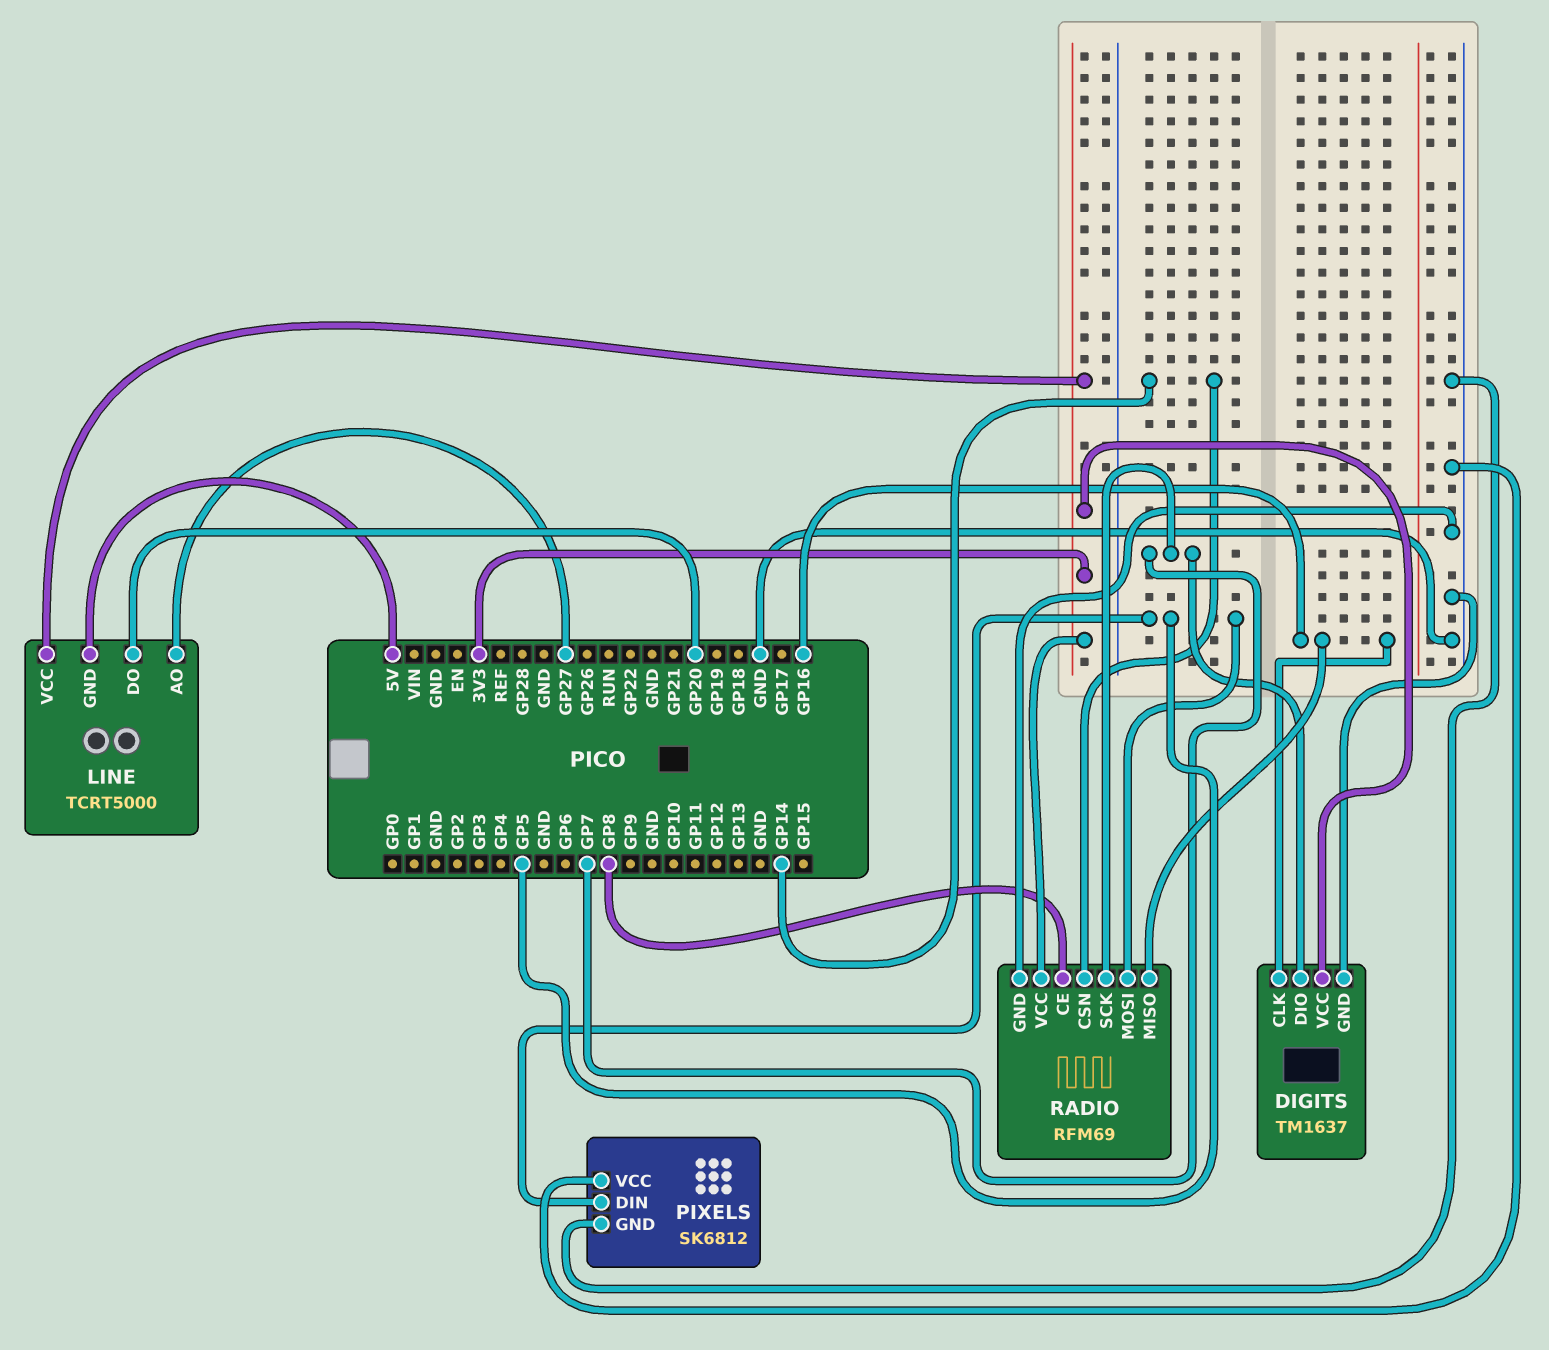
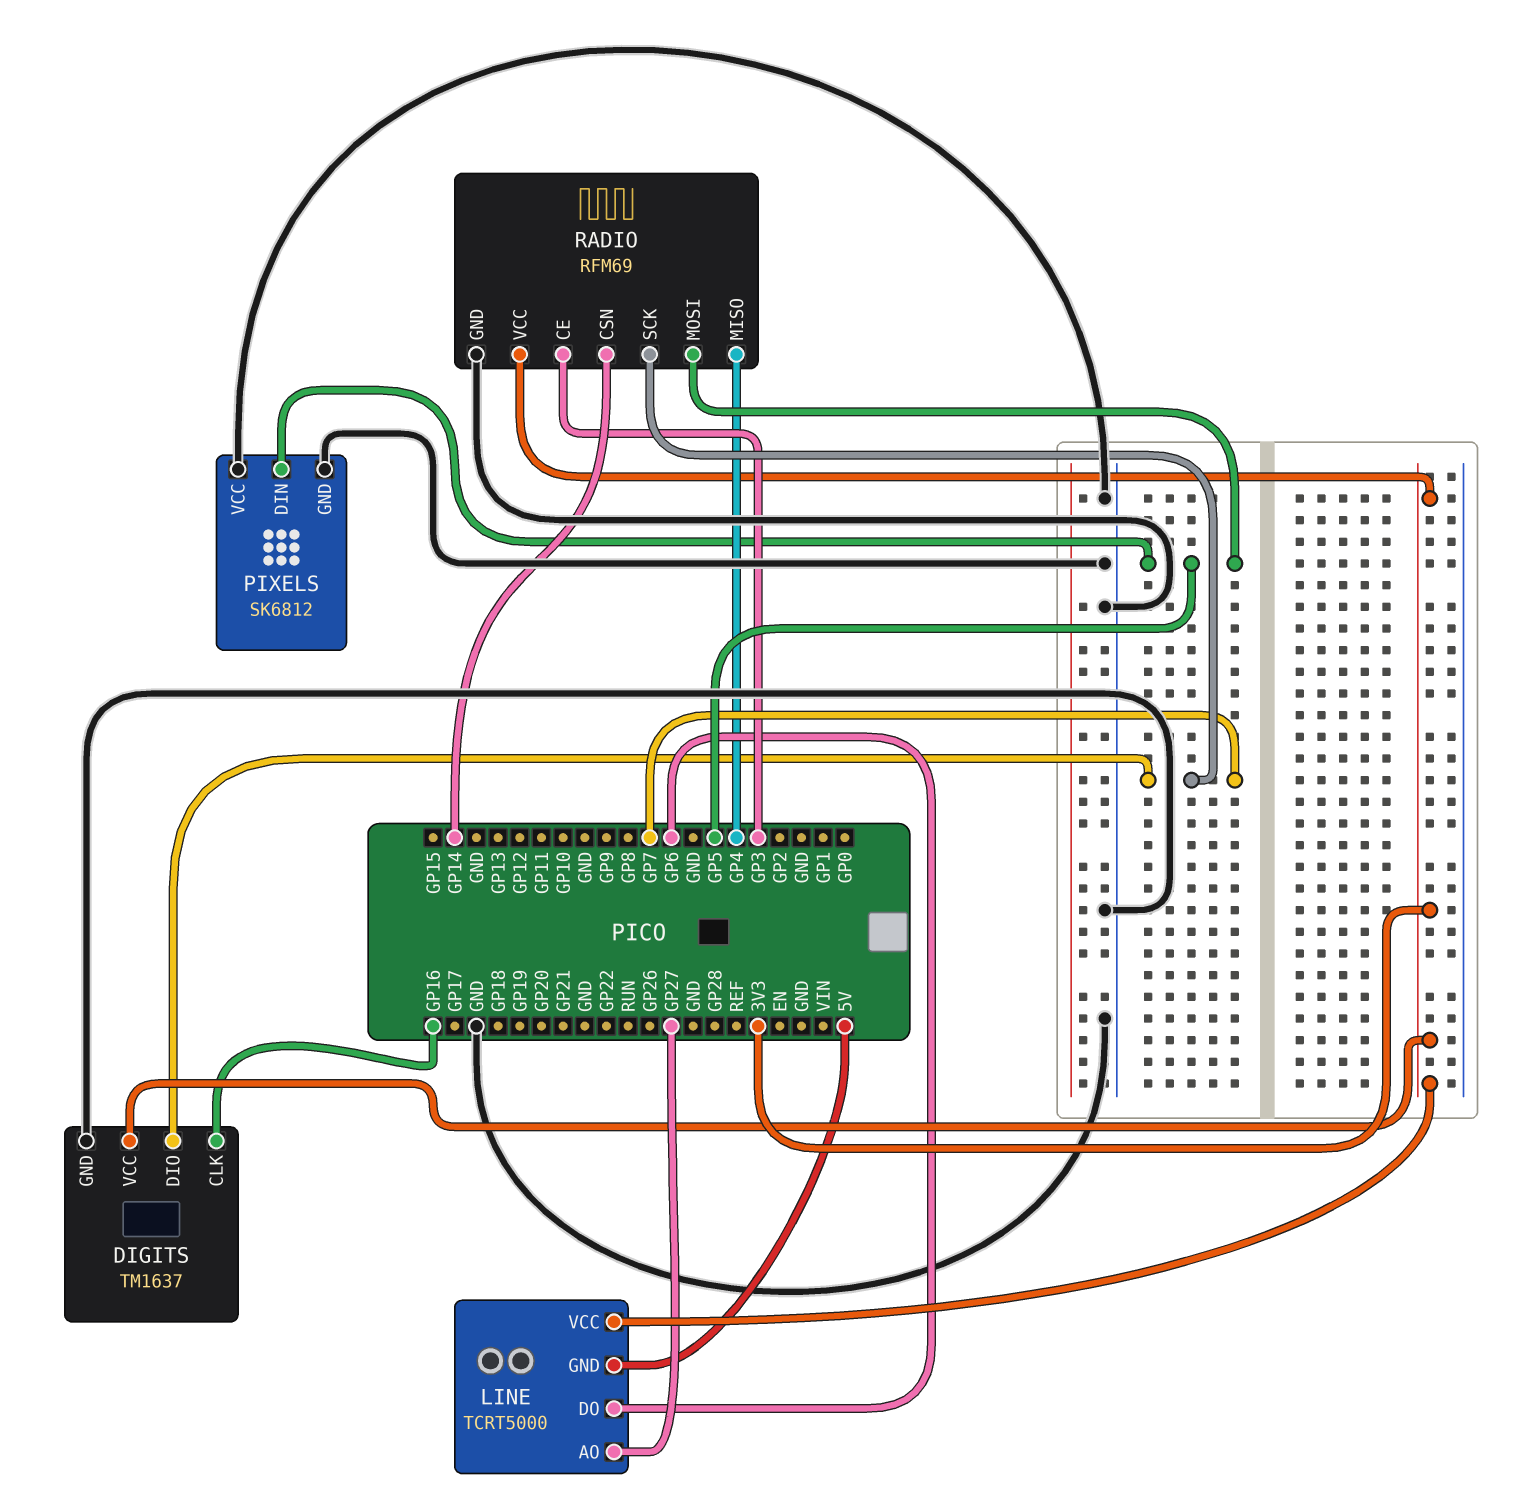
LINE pin DO: GP20 -> GP6
RADIO pin CE: GP8 -> GP3
RADIO pin MISO: GP16 -> GP4

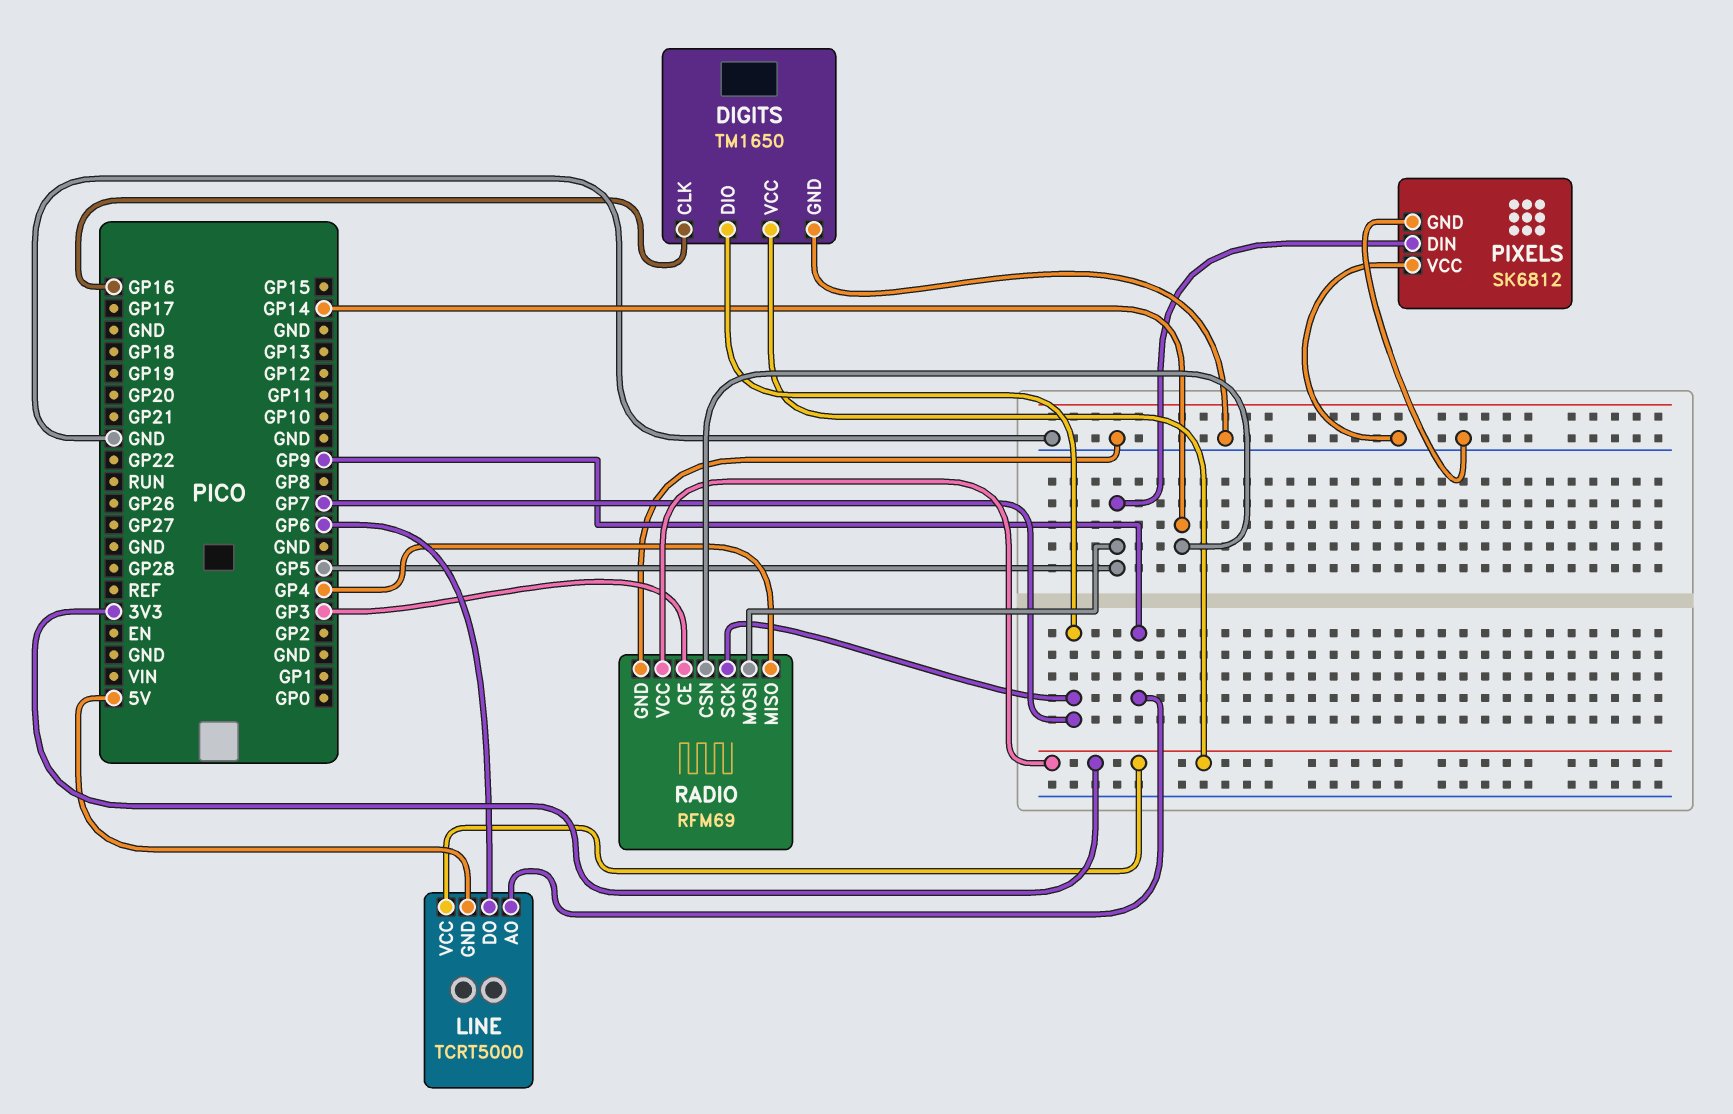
DIGITS: TM1637 -> TM1650
LINE pin AO: GP27 -> GP9

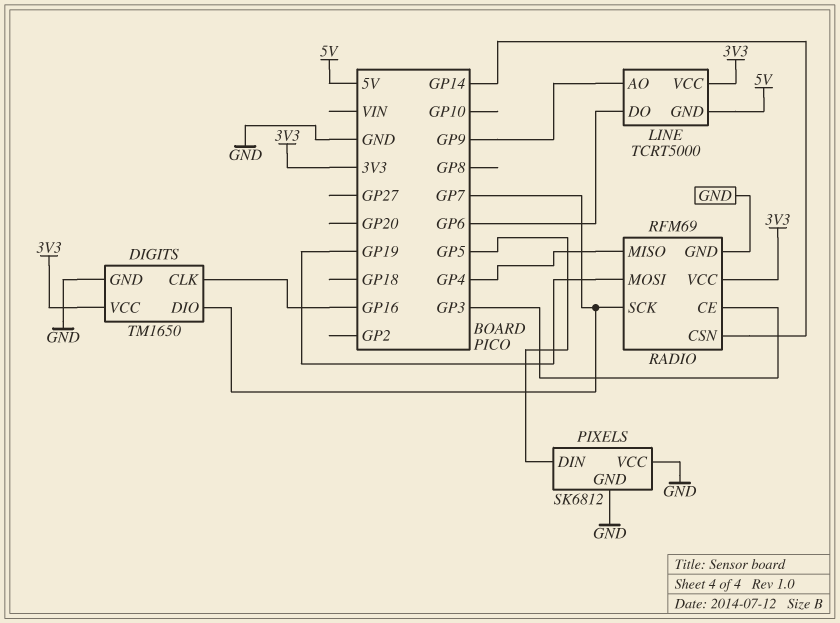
RADIO pin MOSI: GP5 -> GP19

